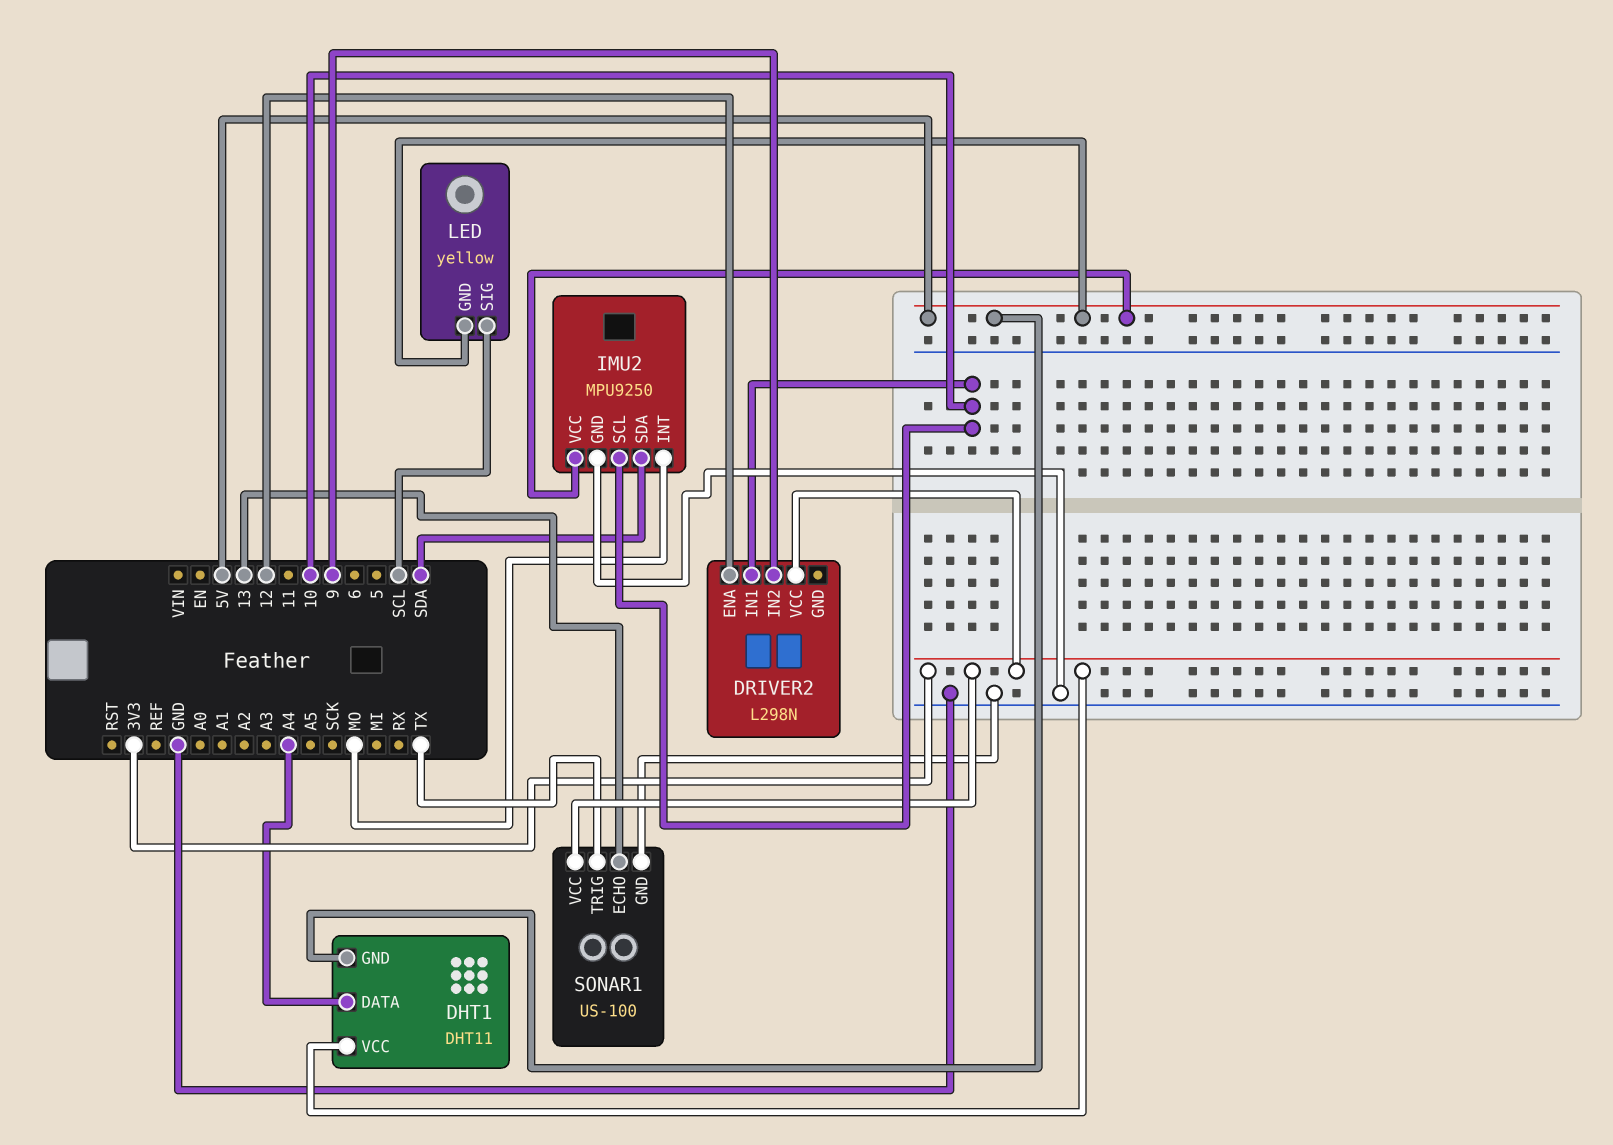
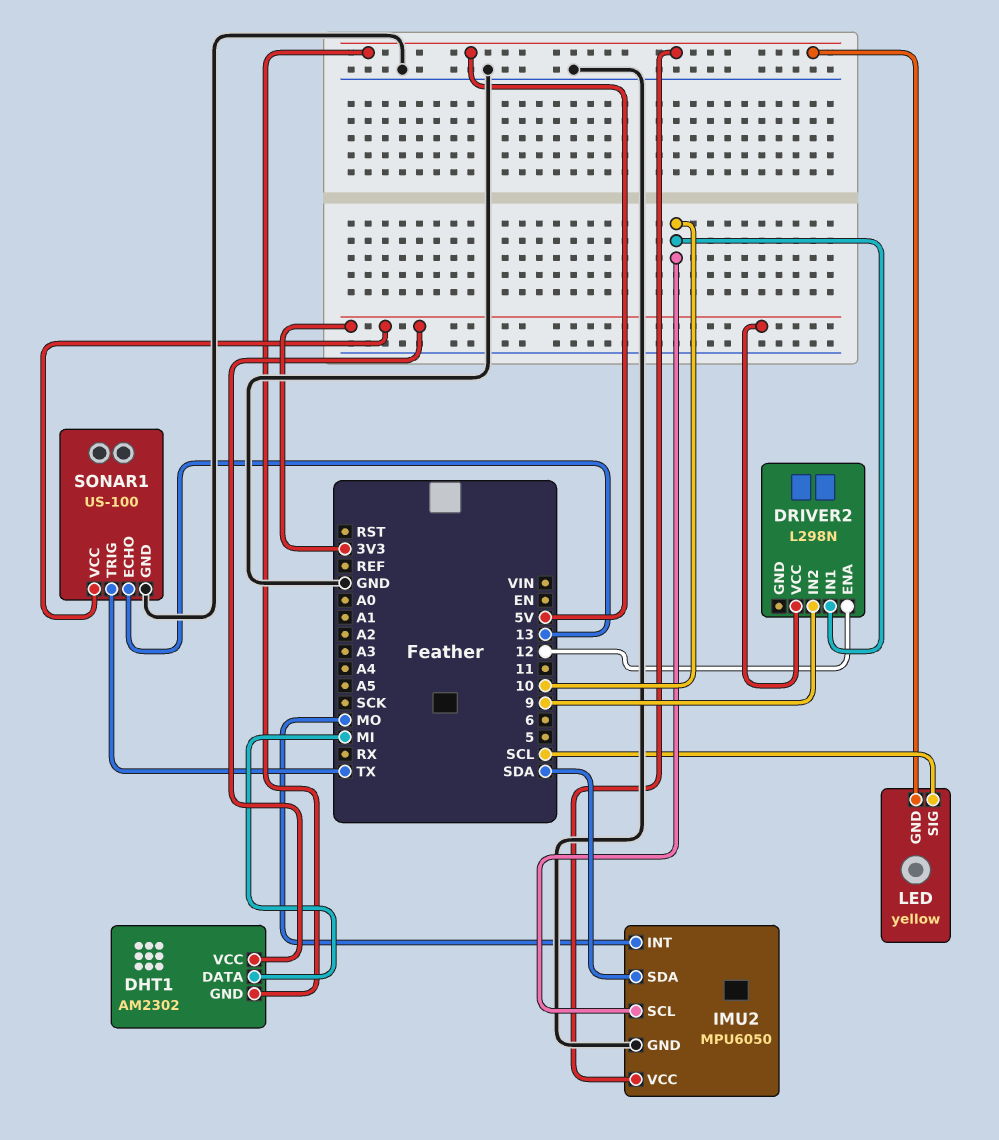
DHT1: DHT11 -> AM2302
DHT1 pin DATA: A4 -> MI
IMU2: MPU9250 -> MPU6050

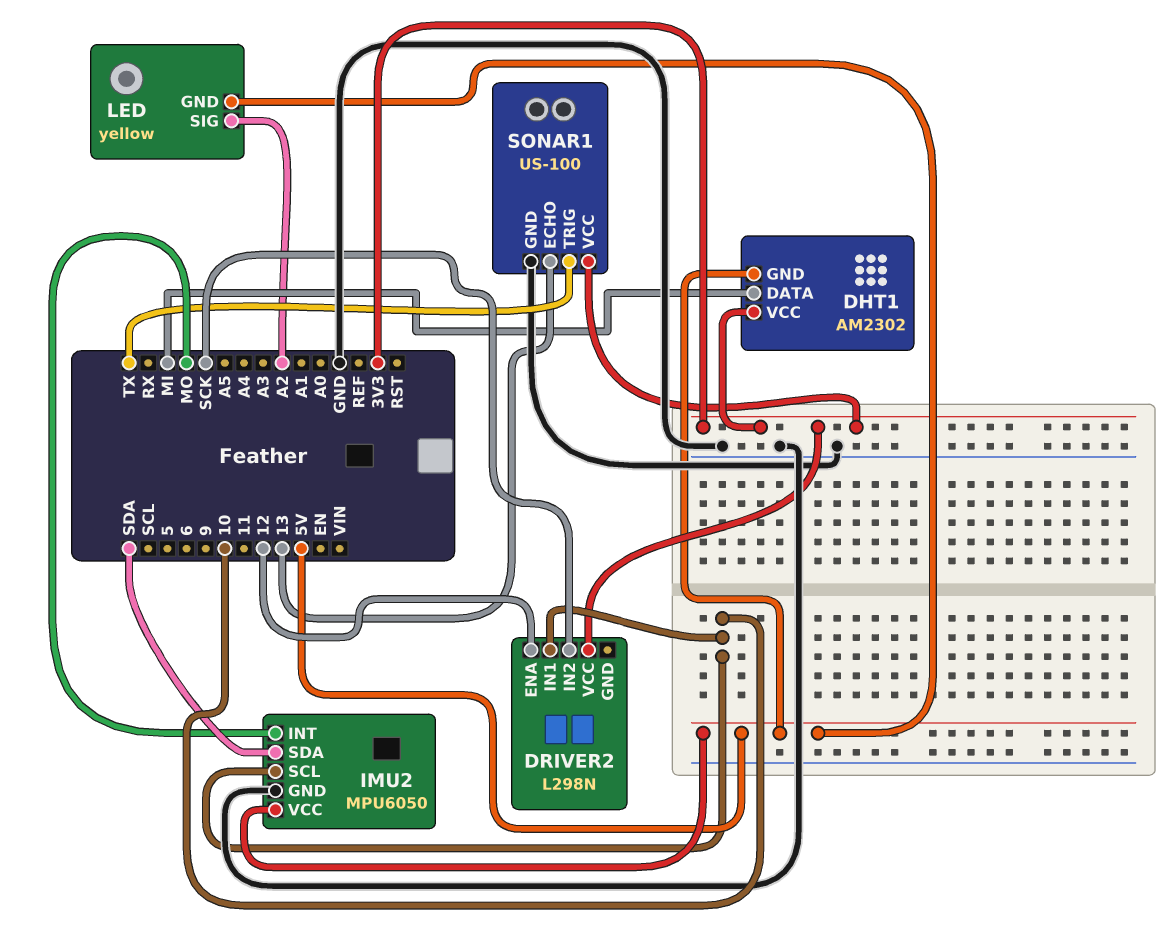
DRIVER2 pin IN2: 9 -> SCK
LED pin SIG: SCL -> A2

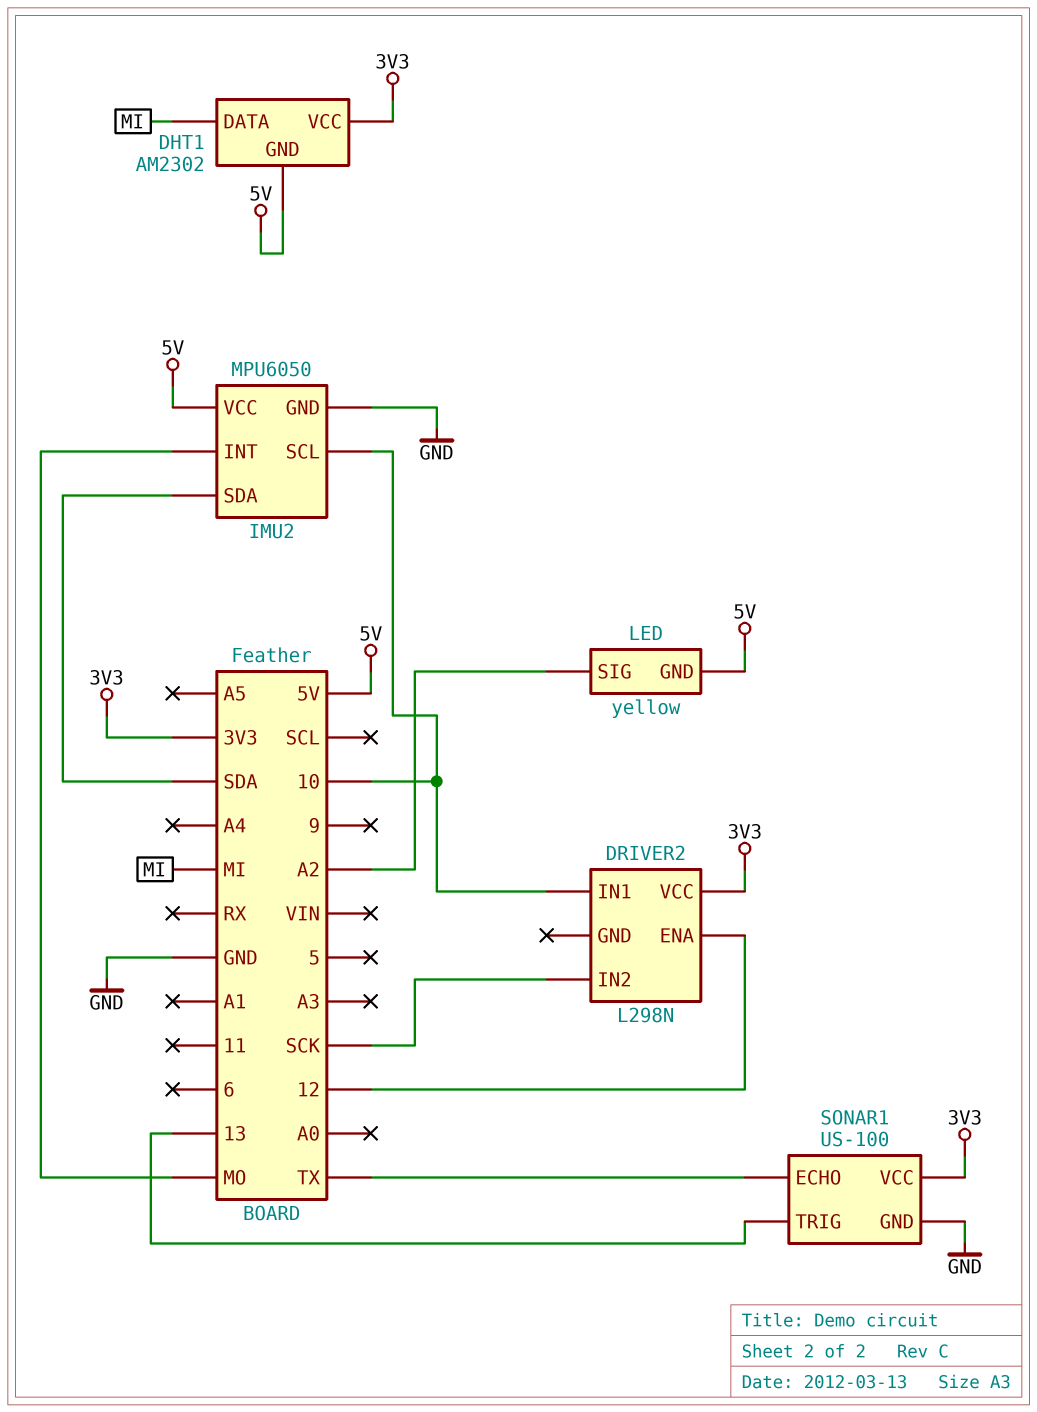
SONAR1 pin ECHO: 13 -> TX
SONAR1 pin TRIG: TX -> 13

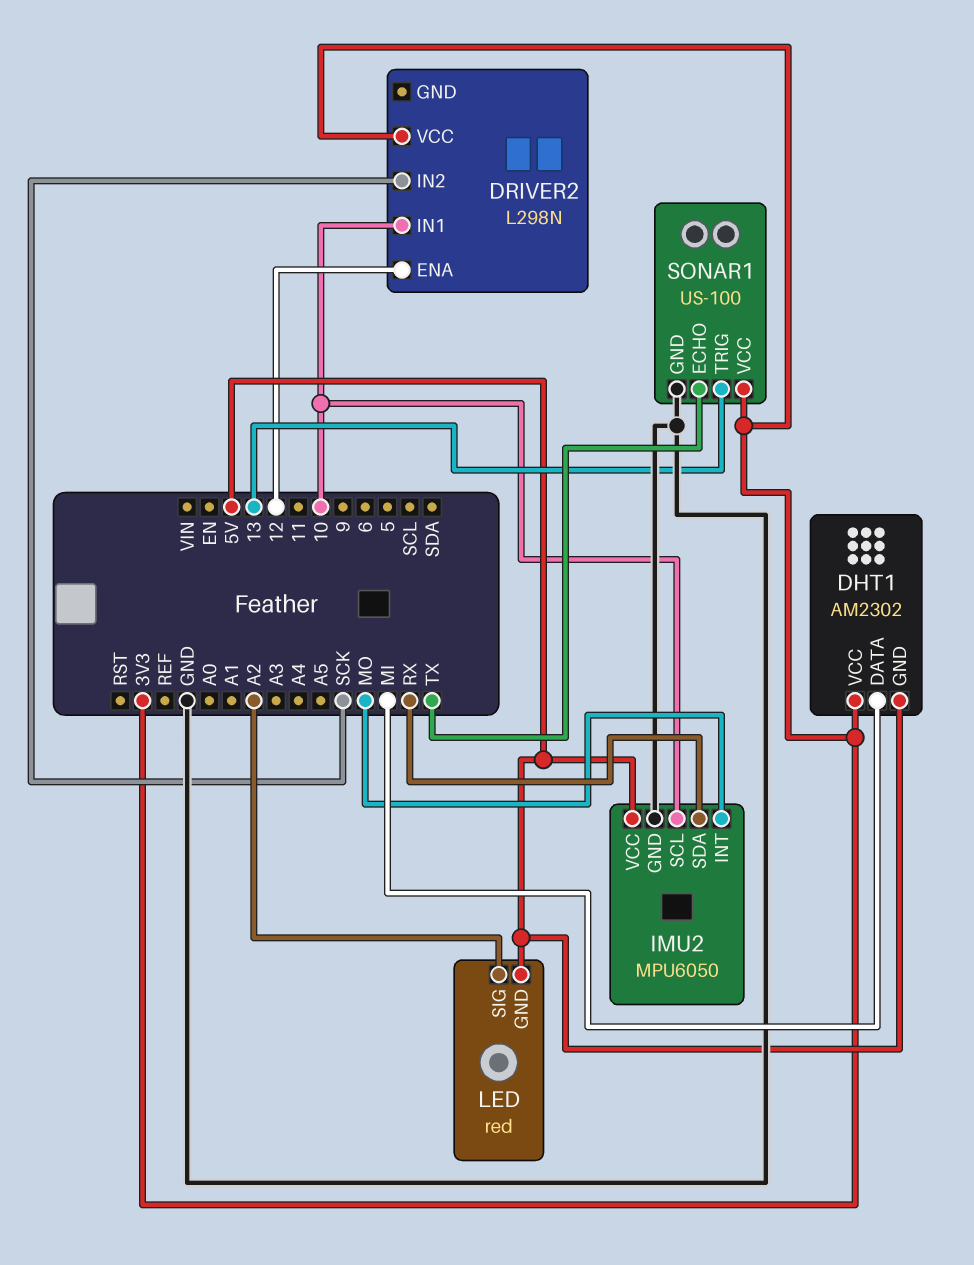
IMU2 pin SDA: SDA -> RX
LED: yellow -> red

